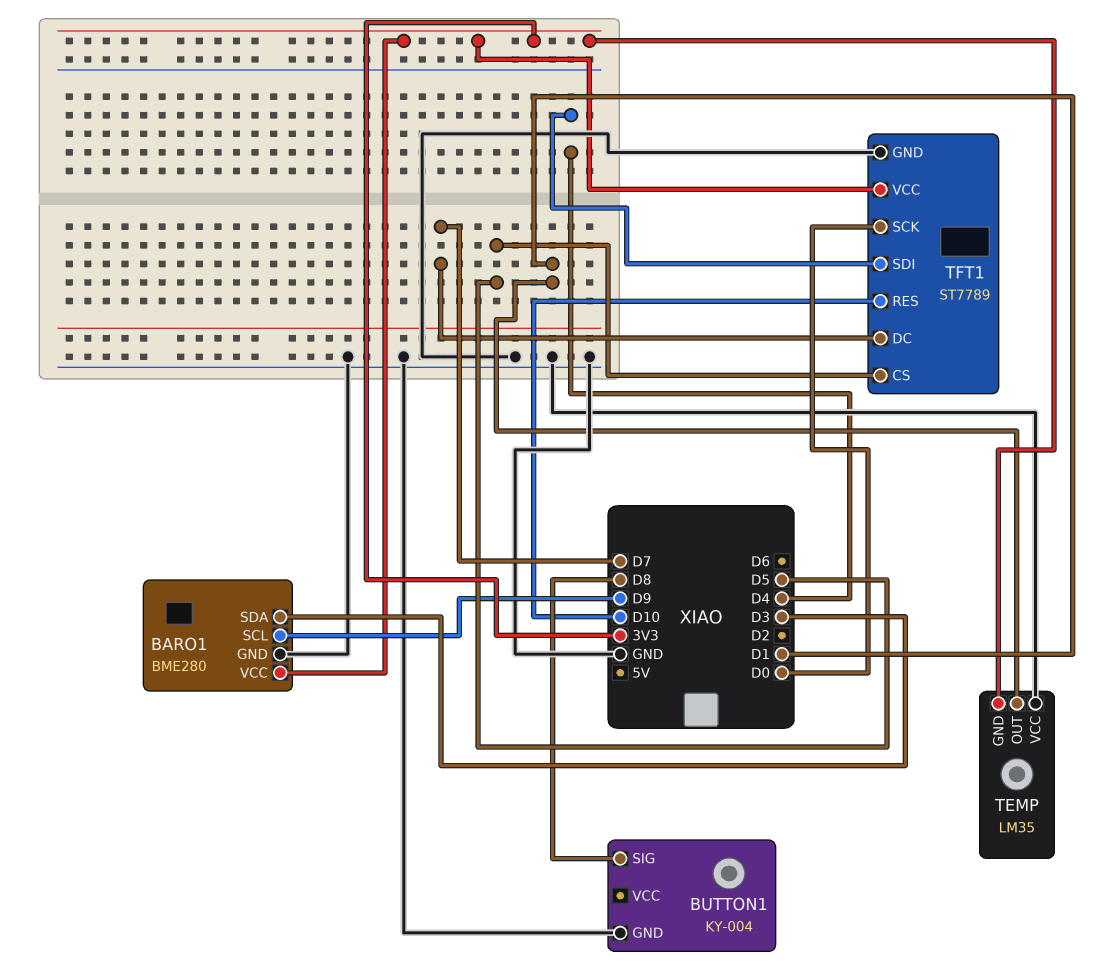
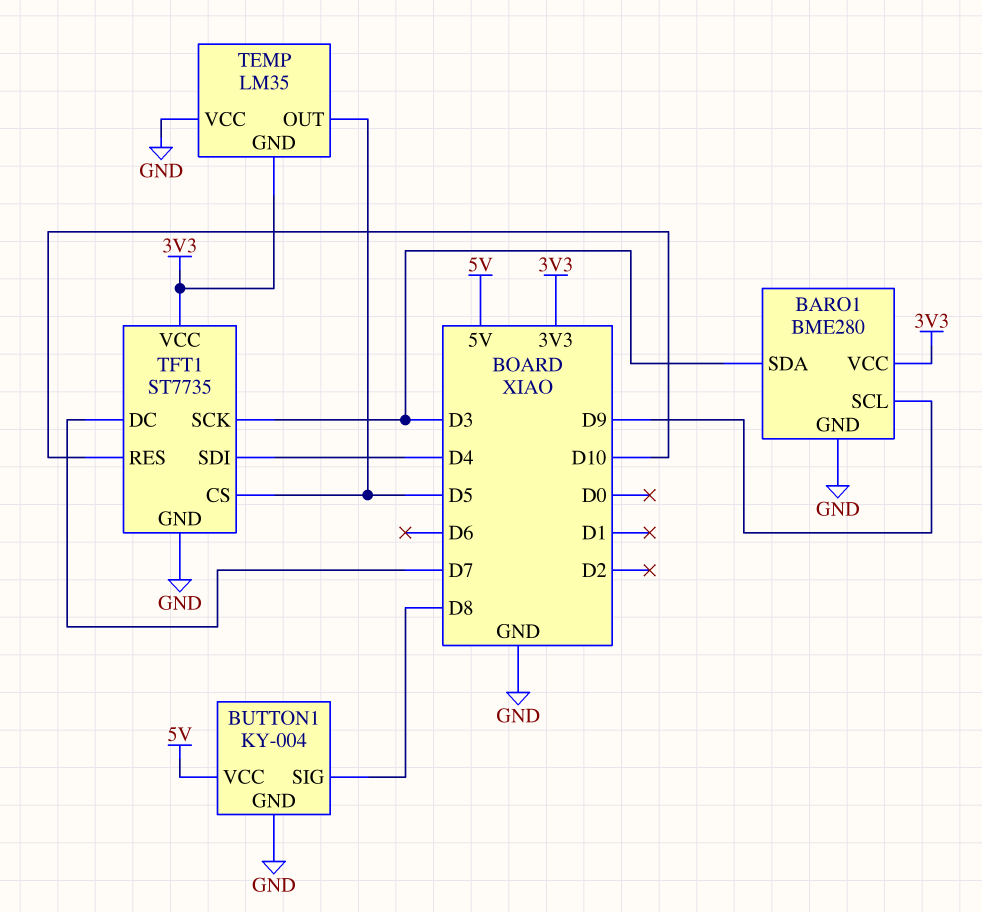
BUTTON1 pin VCC: none -> 5V
TEMP pin OUT: D1 -> D5
TFT1: ST7789 -> ST7735
TFT1 pin SCK: D0 -> D3

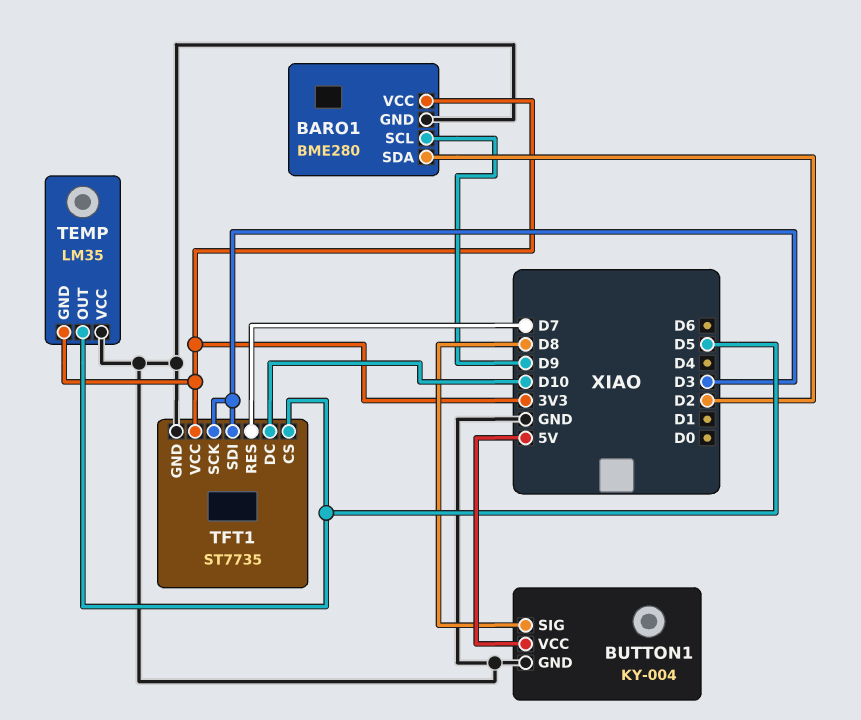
BARO1 pin SDA: D3 -> D2
TFT1 pin DC: D7 -> D10
TFT1 pin RES: D10 -> D7
TFT1 pin SDI: D4 -> D3

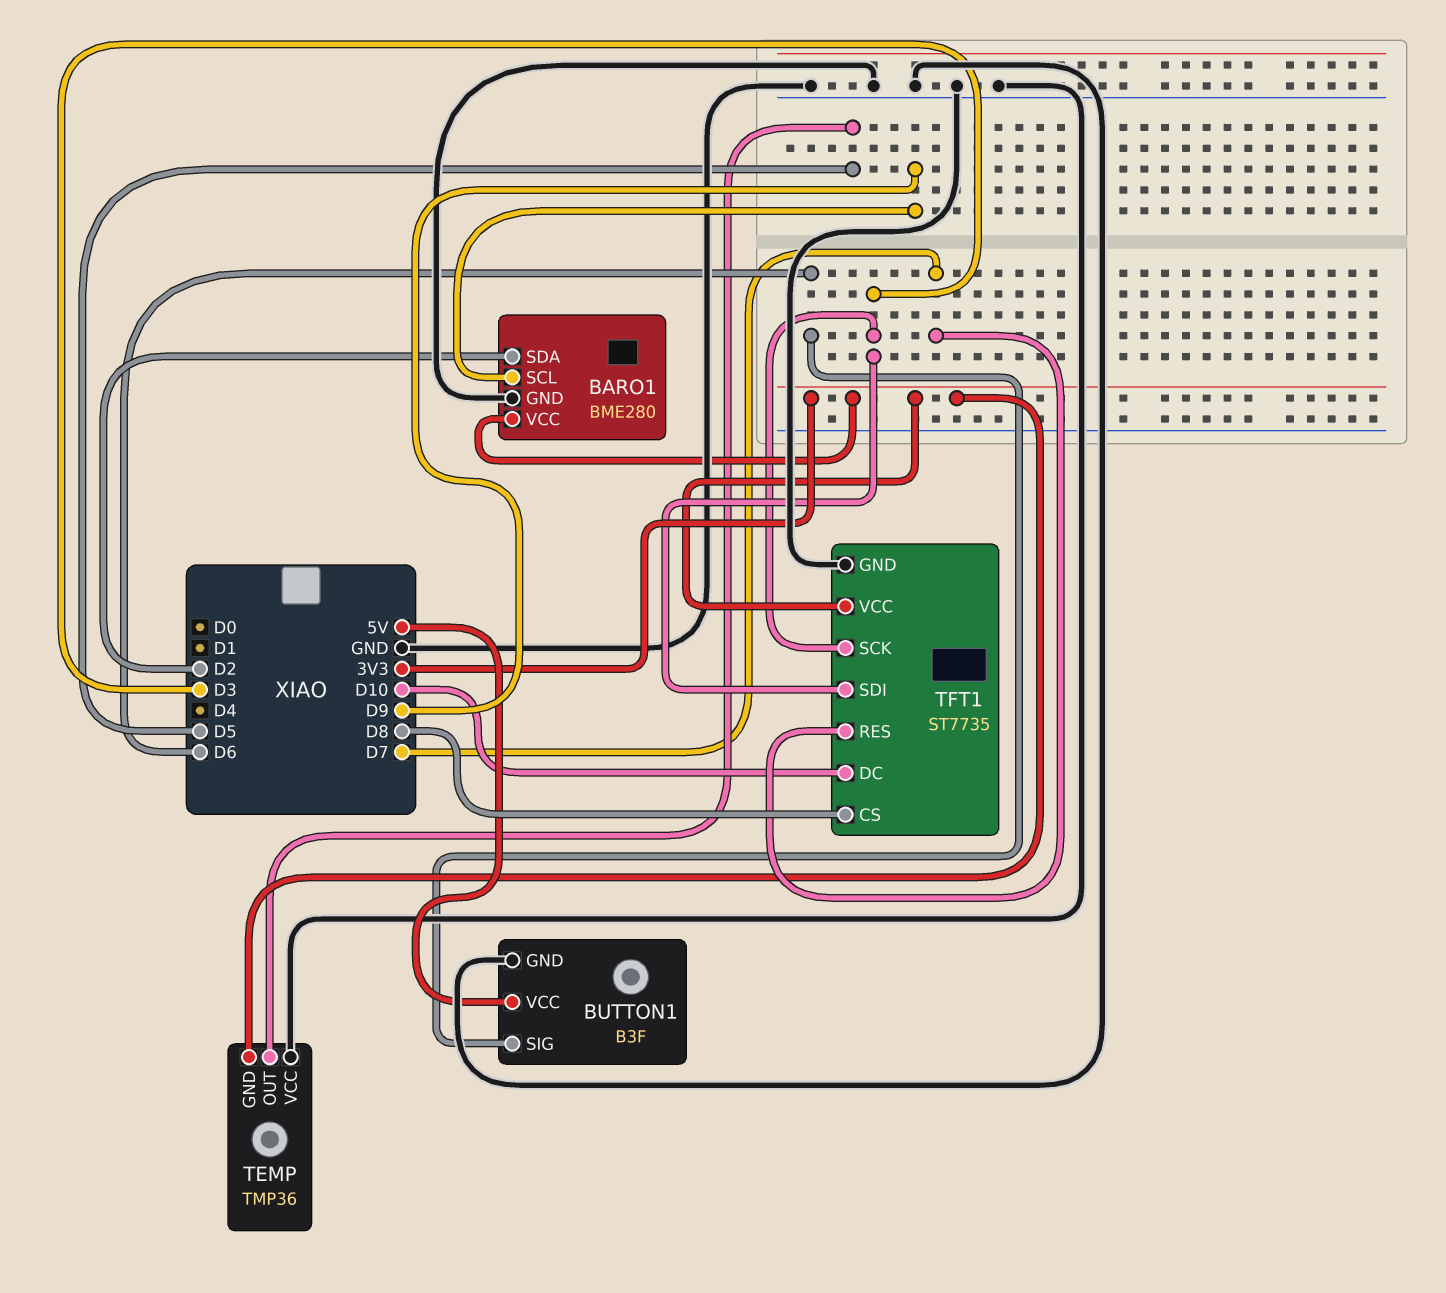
BUTTON1: KY-004 -> B3F
BUTTON1 pin SIG: D8 -> D6
TEMP: LM35 -> TMP36
TFT1 pin CS: D5 -> D8

